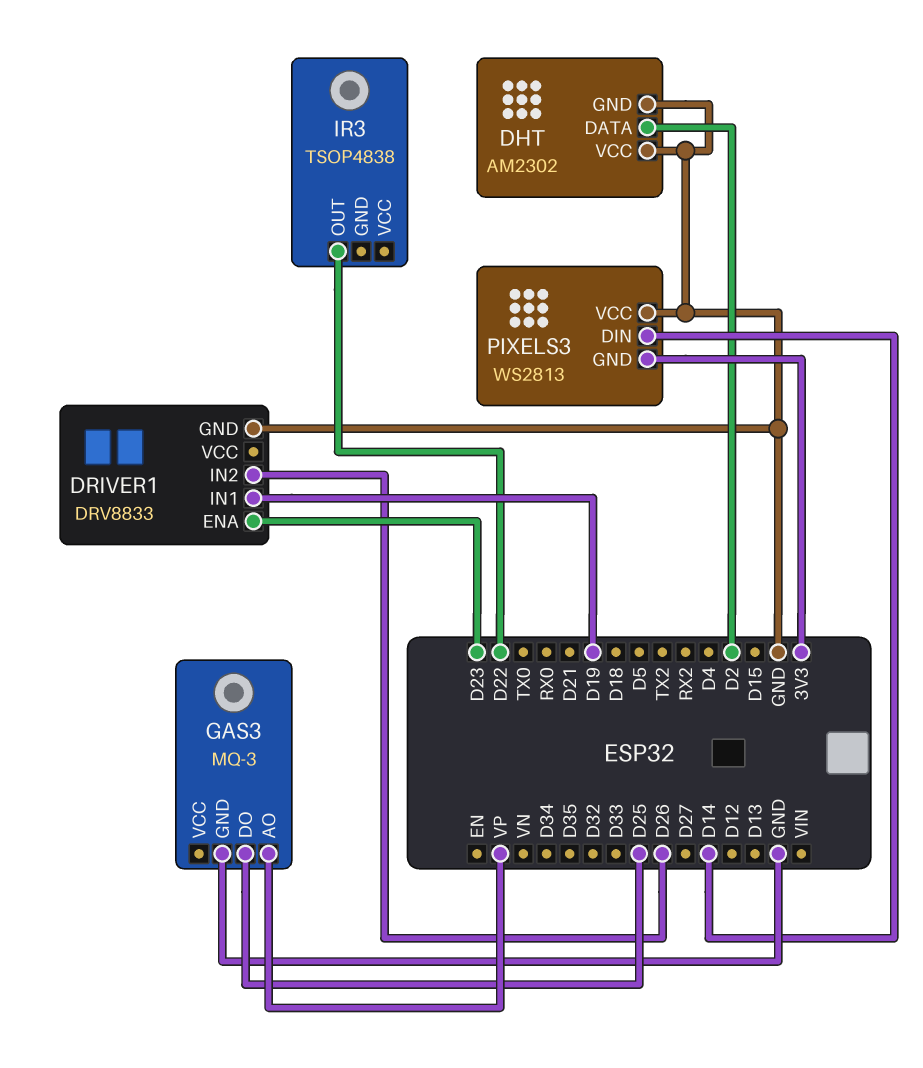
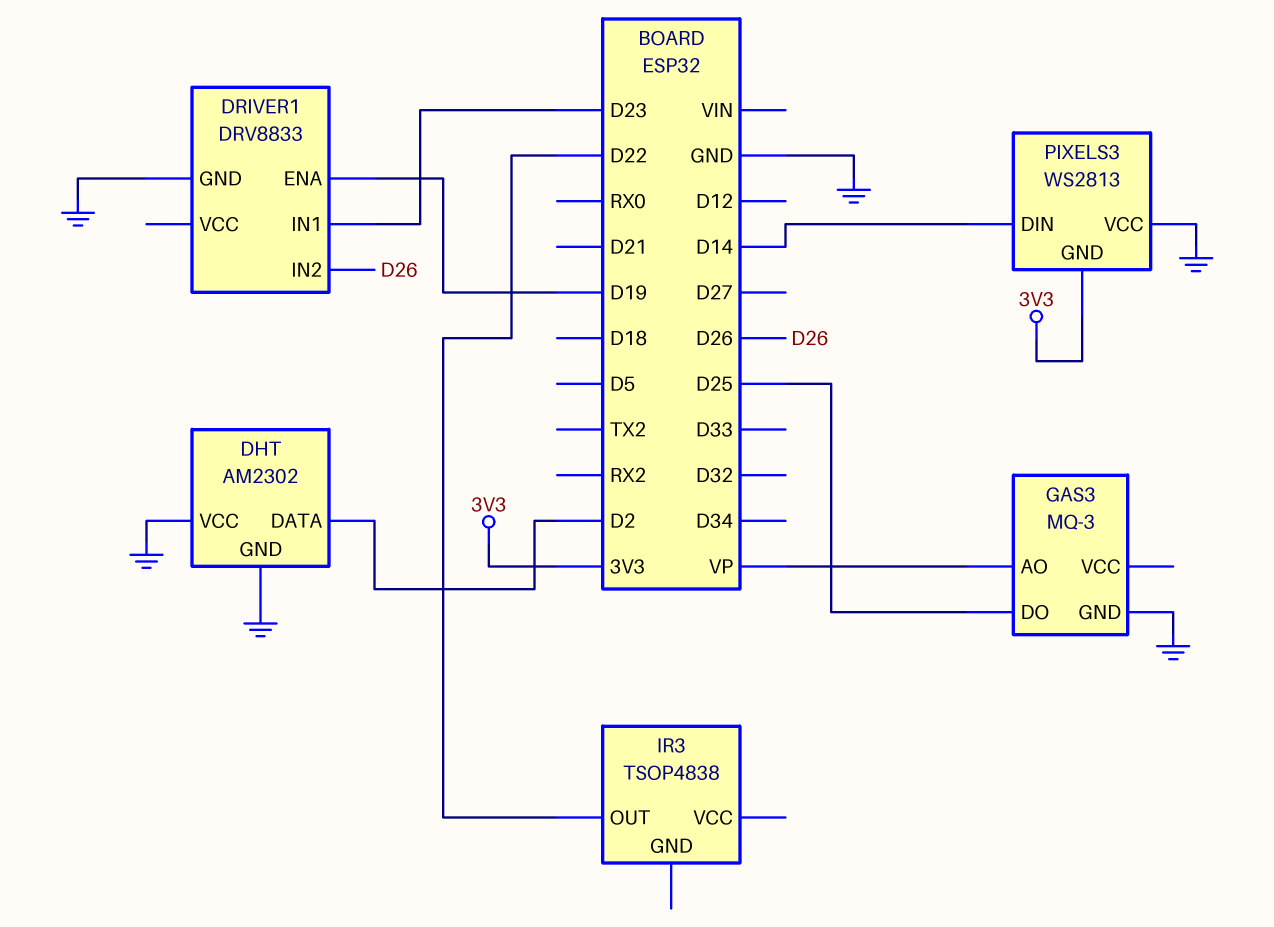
DRIVER1 pin ENA: D23 -> D19
DRIVER1 pin IN1: D19 -> D23

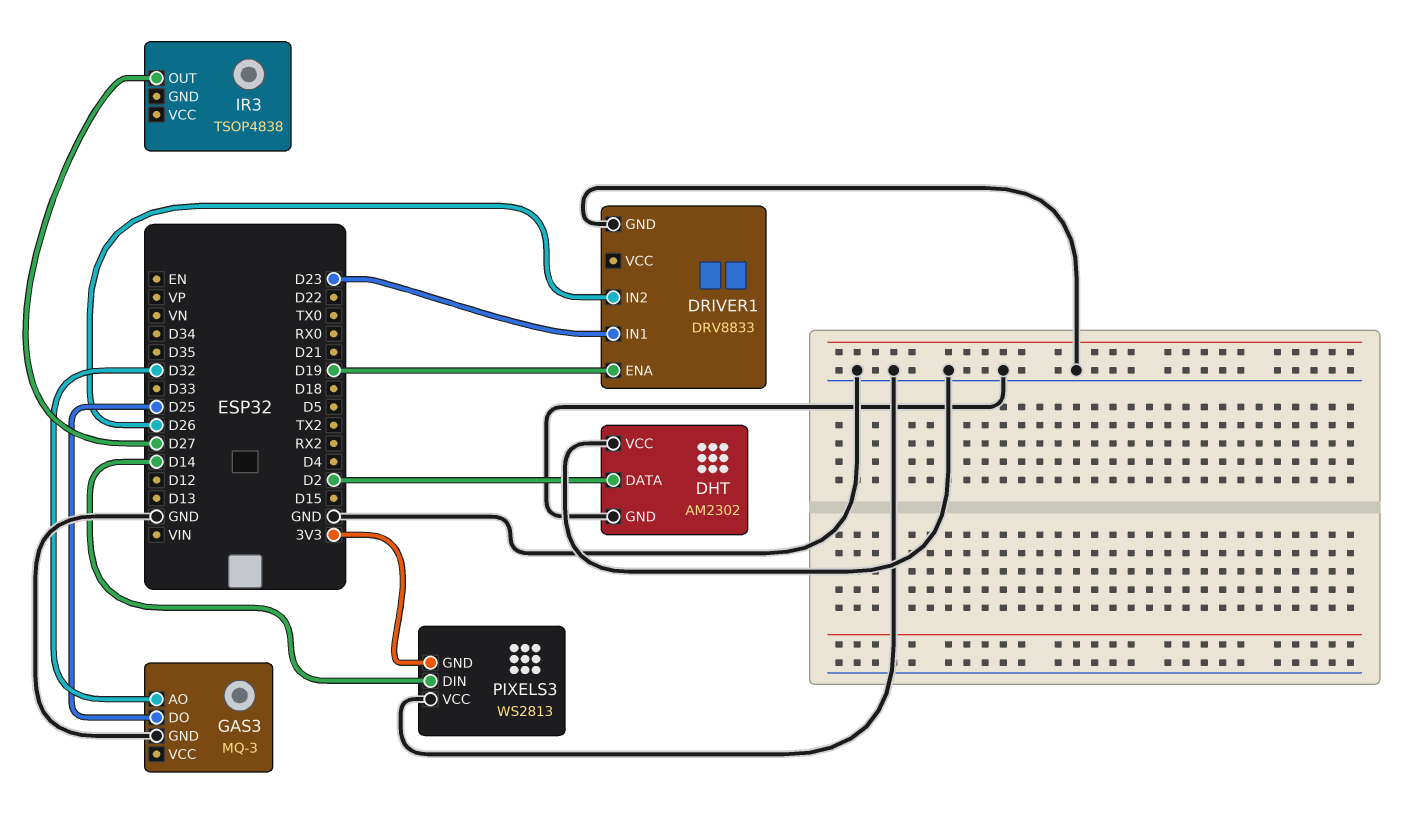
GAS3 pin AO: VP -> D32
IR3 pin OUT: D22 -> D27

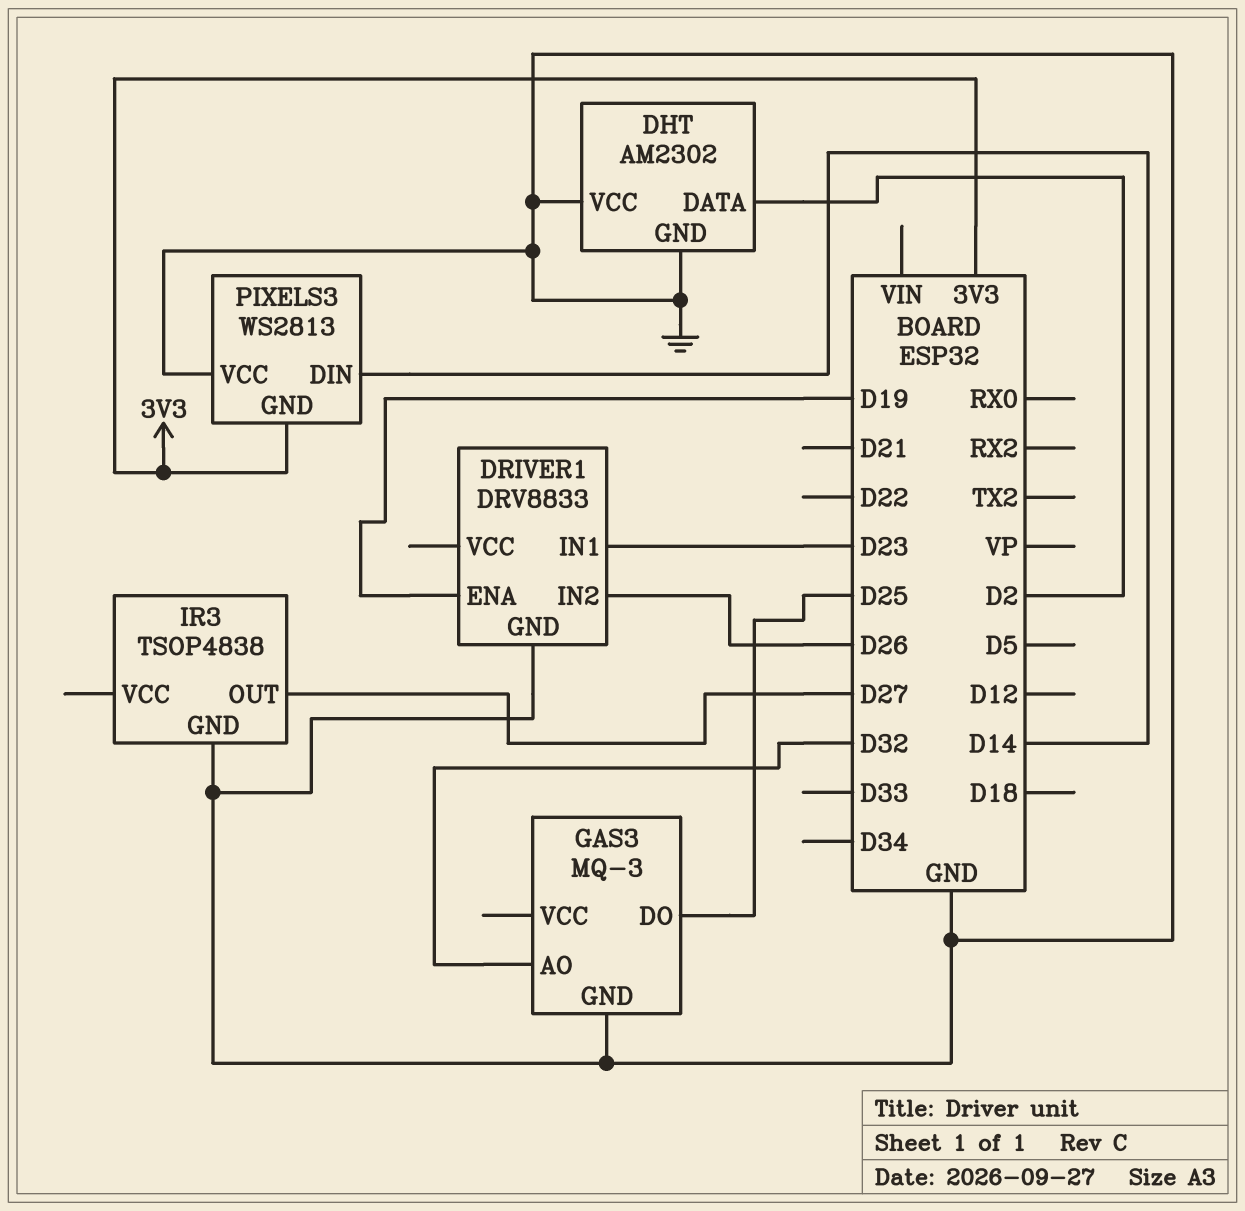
IR3 pin GND: none -> GND

